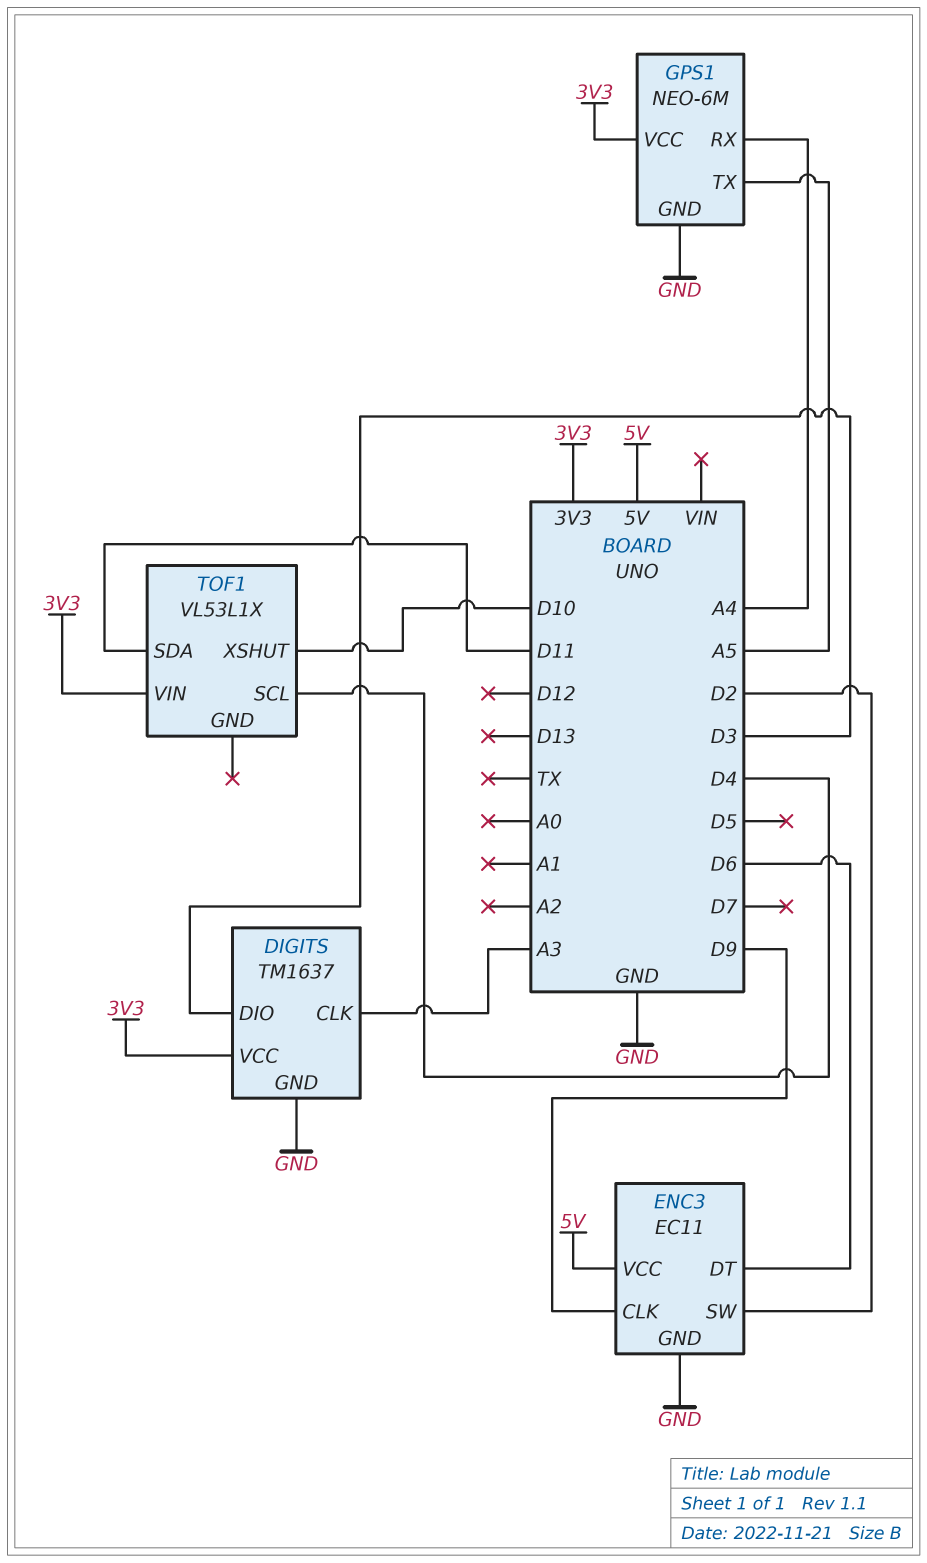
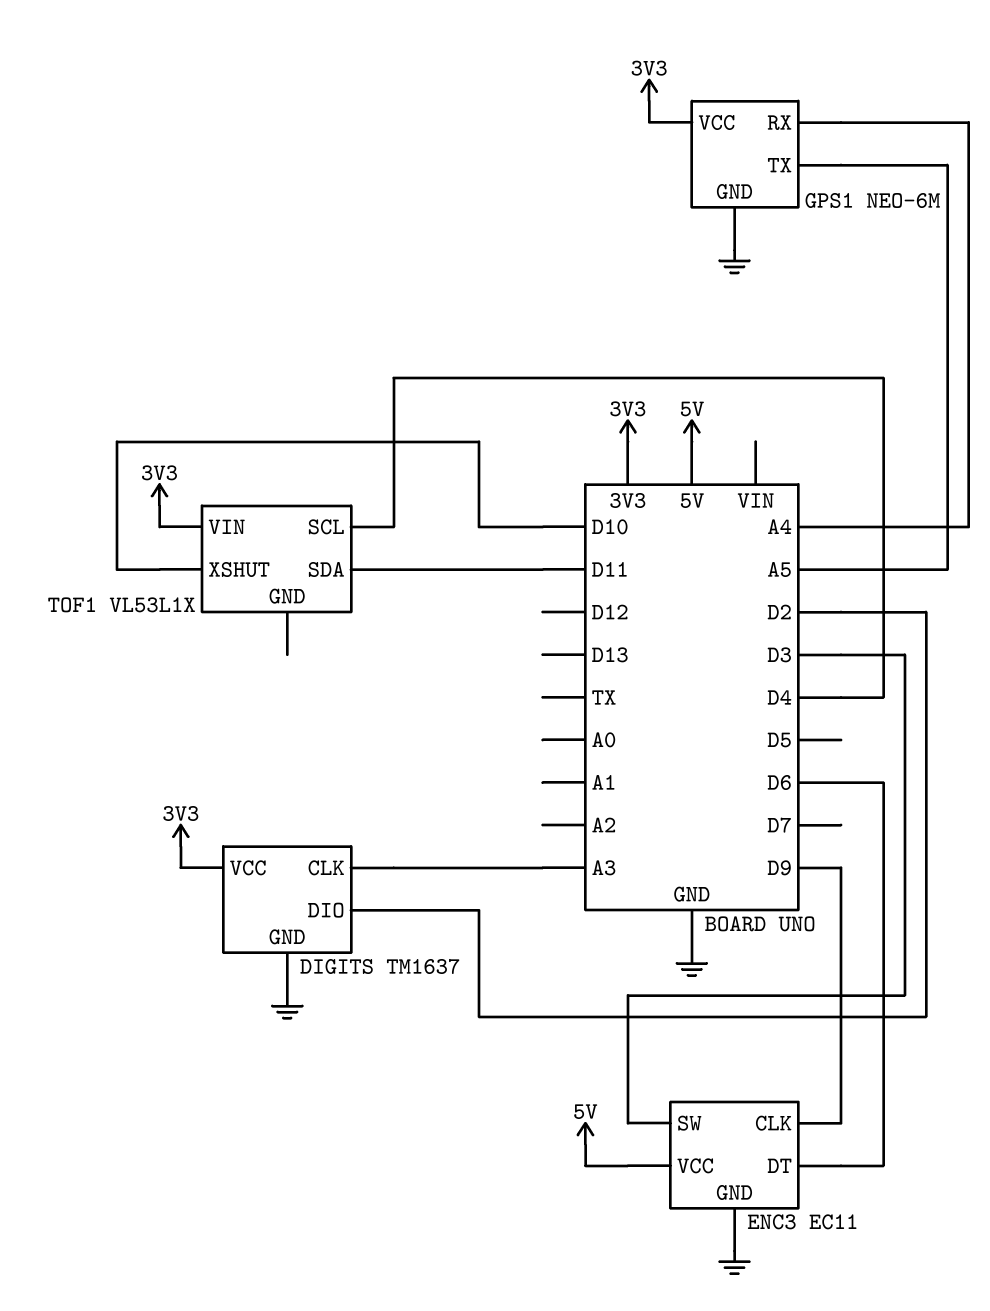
DIGITS pin DIO: D3 -> D2
ENC3 pin SW: D2 -> D3

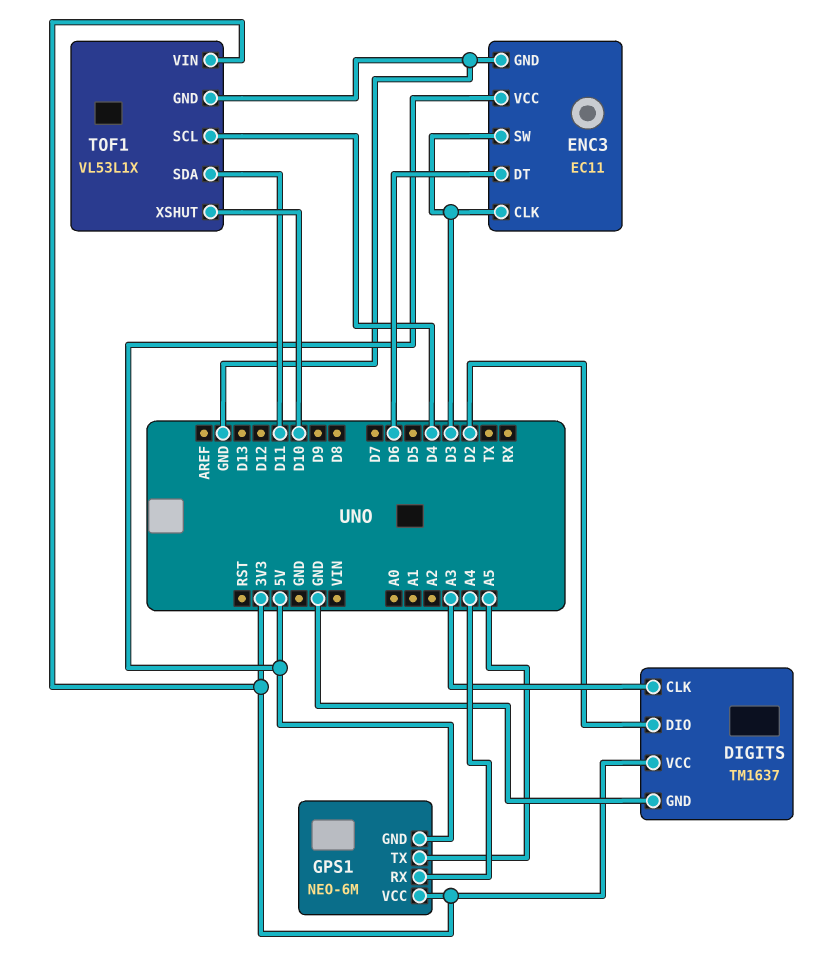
ENC3 pin CLK: D9 -> D3
GPS1 pin GND: GND -> 5V
TOF1 pin GND: none -> GND

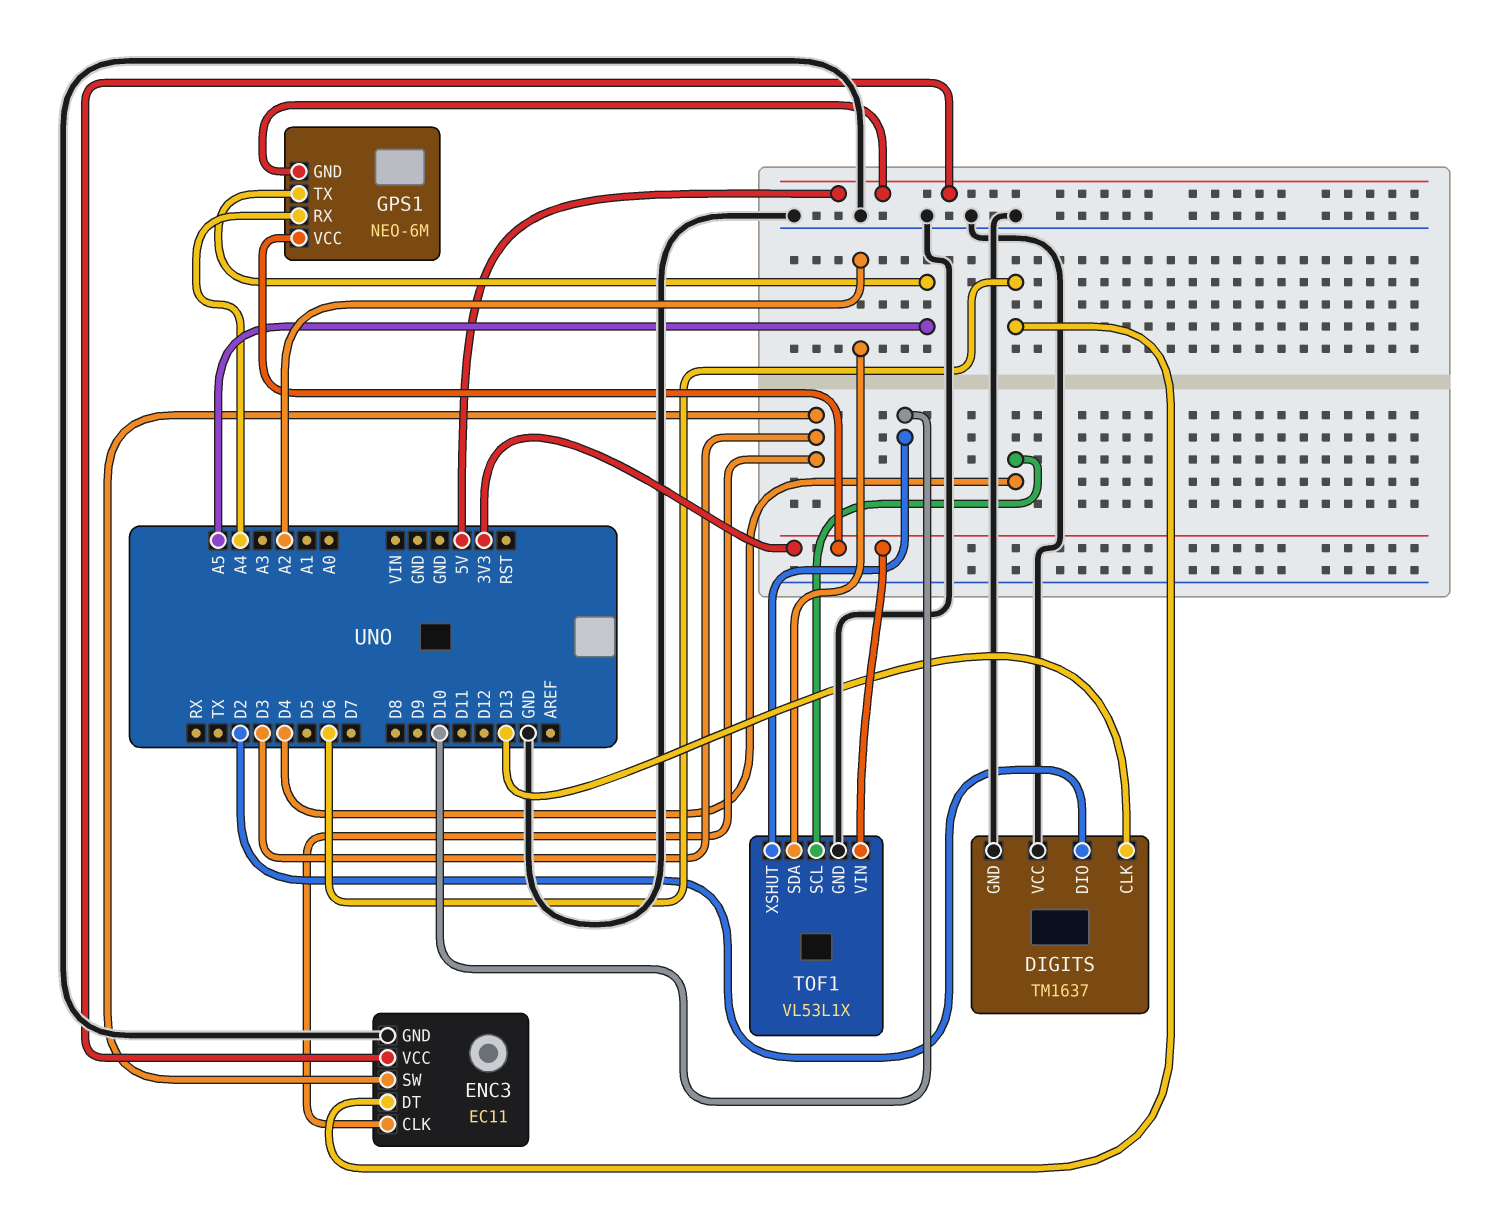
DIGITS pin CLK: A3 -> D13
DIGITS pin VCC: 3V3 -> GND
TOF1 pin SDA: D11 -> A2

